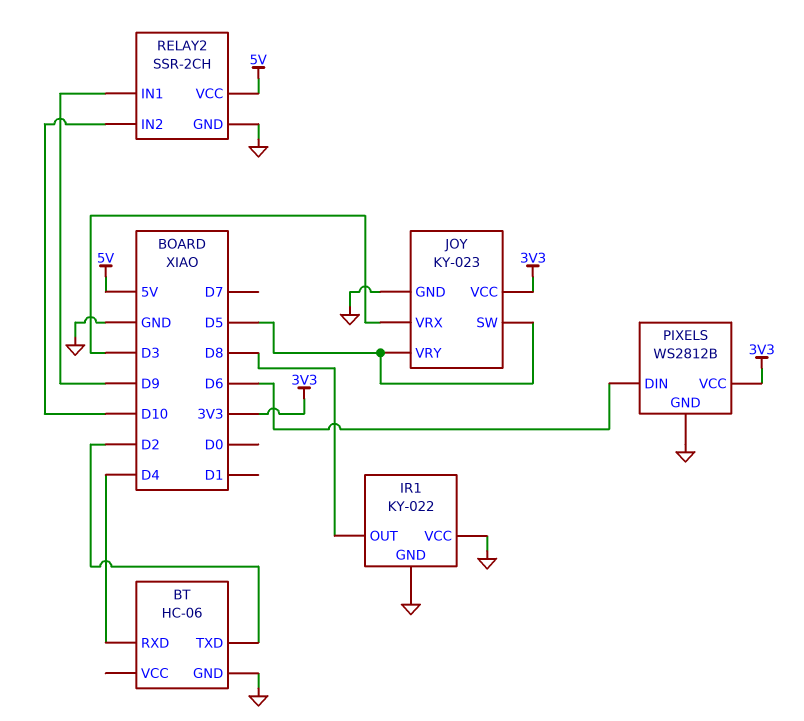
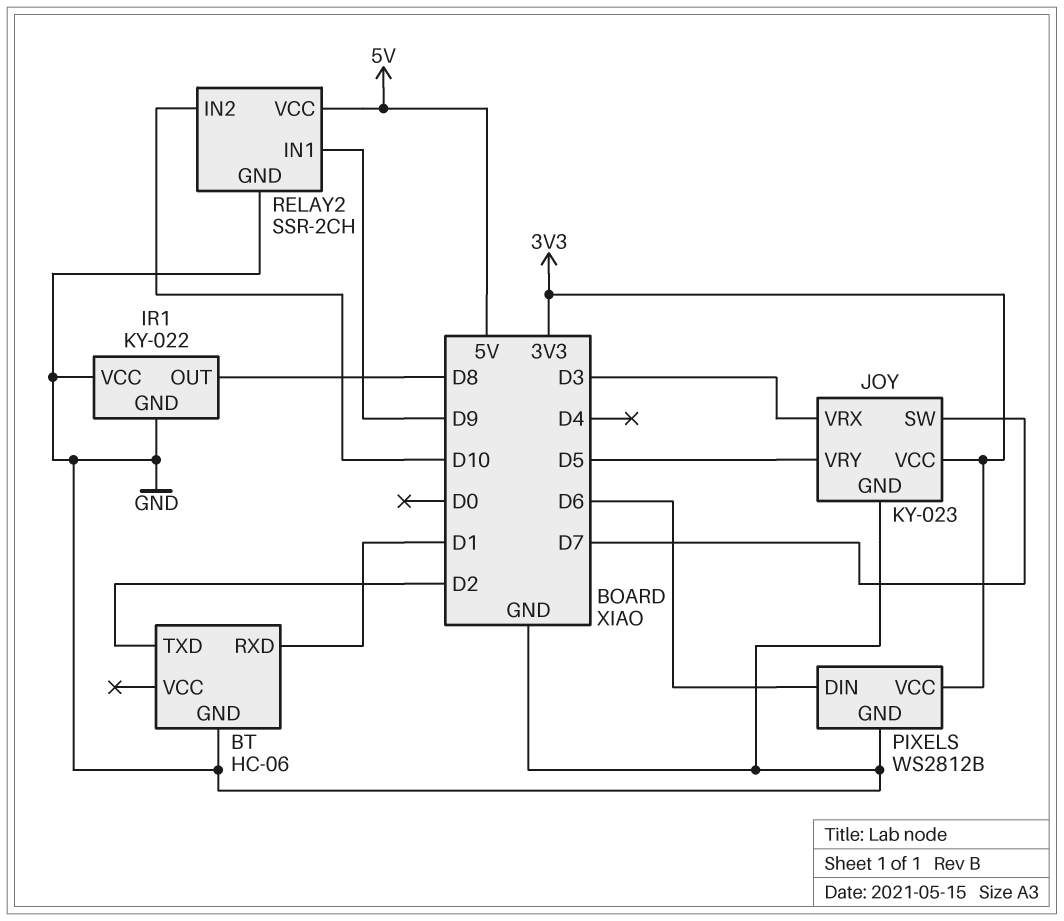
BT pin RXD: D4 -> D1
JOY pin SW: D5 -> D7

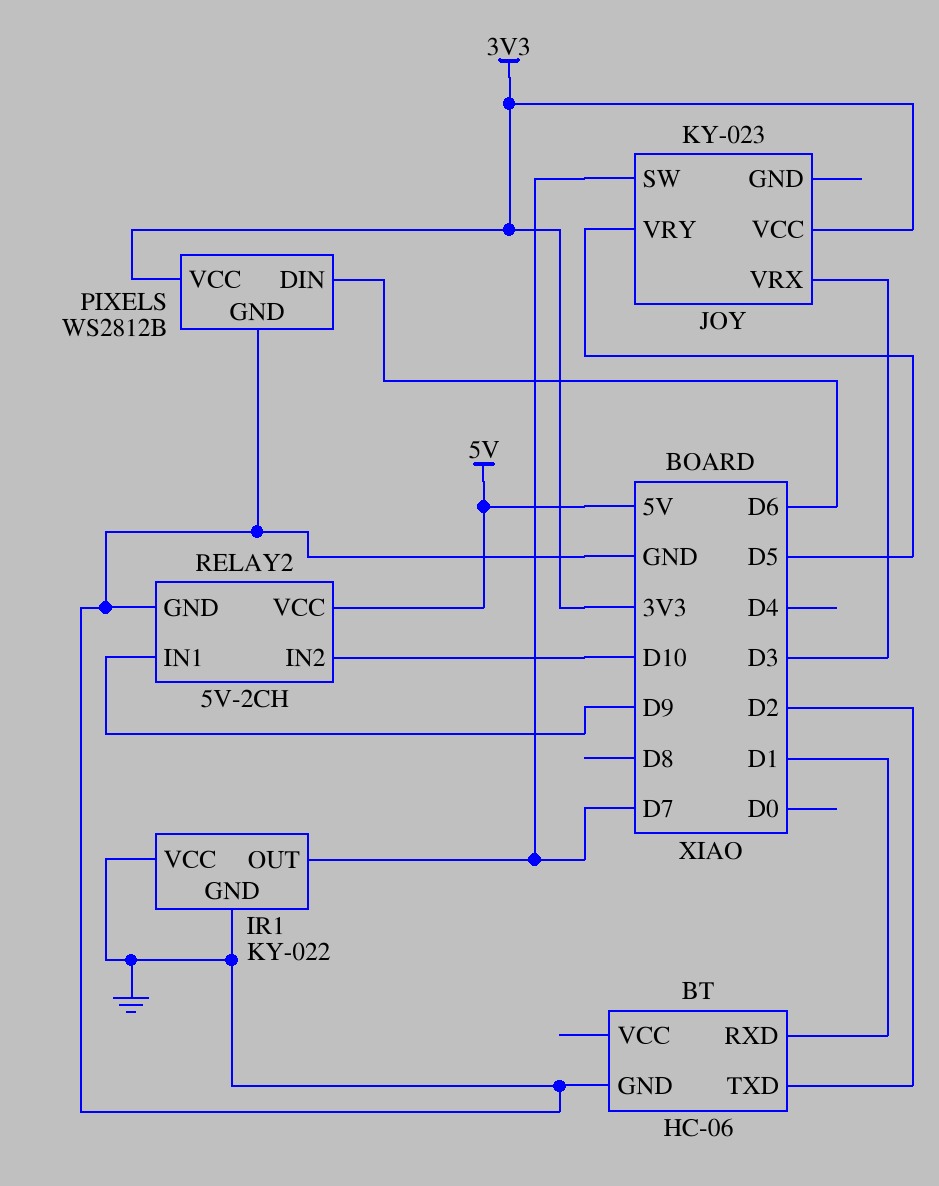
IR1 pin OUT: D8 -> D7
JOY pin GND: GND -> none
RELAY2: SSR-2CH -> 5V-2CH

